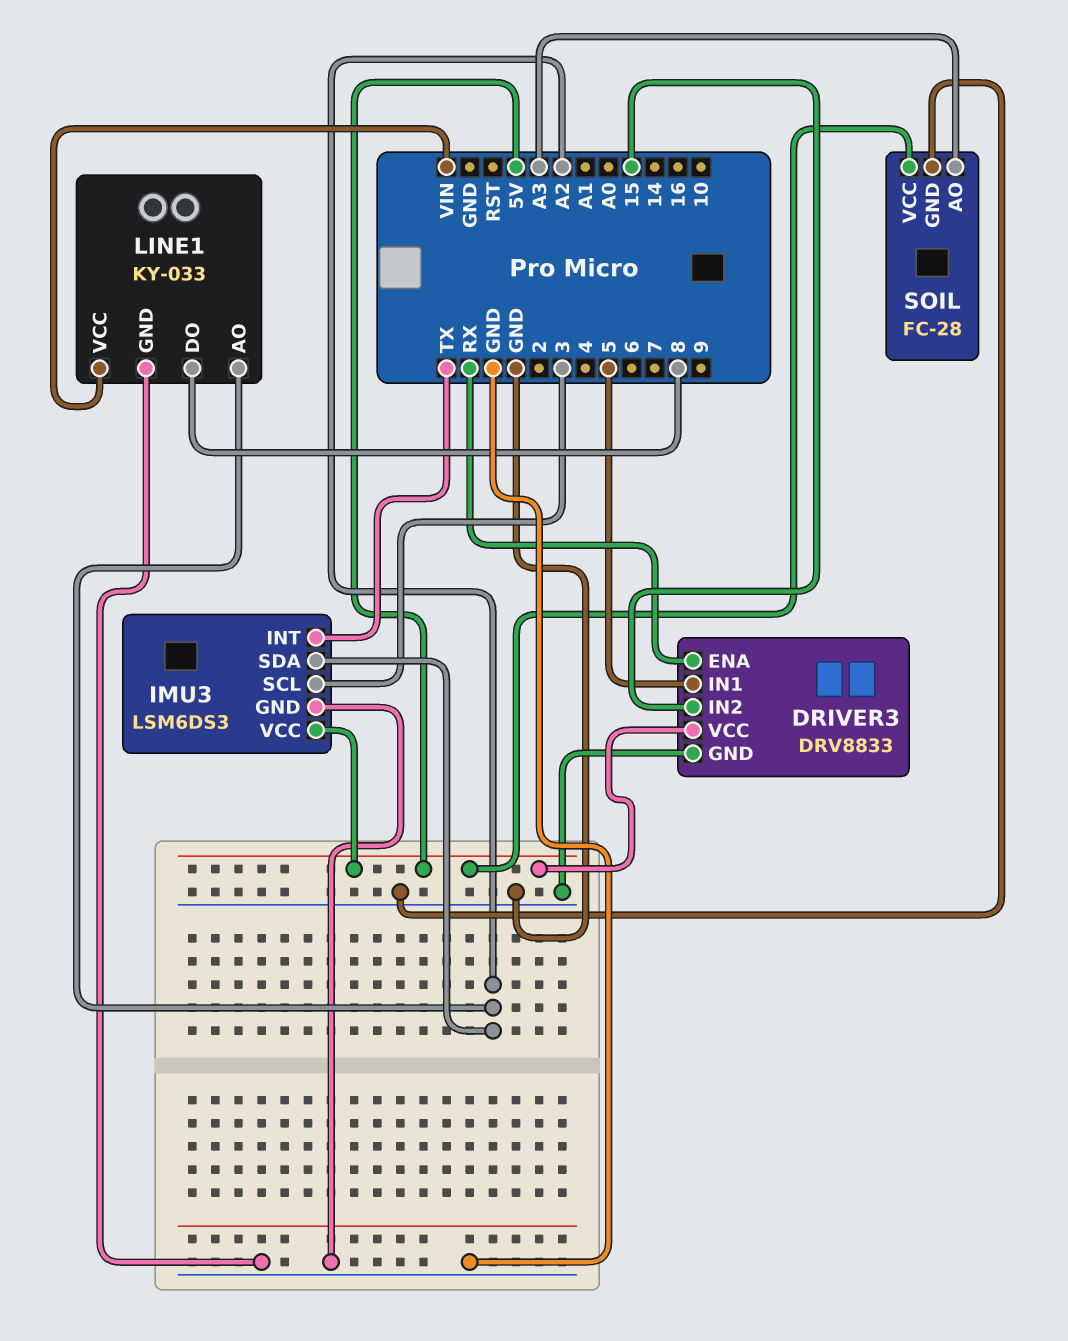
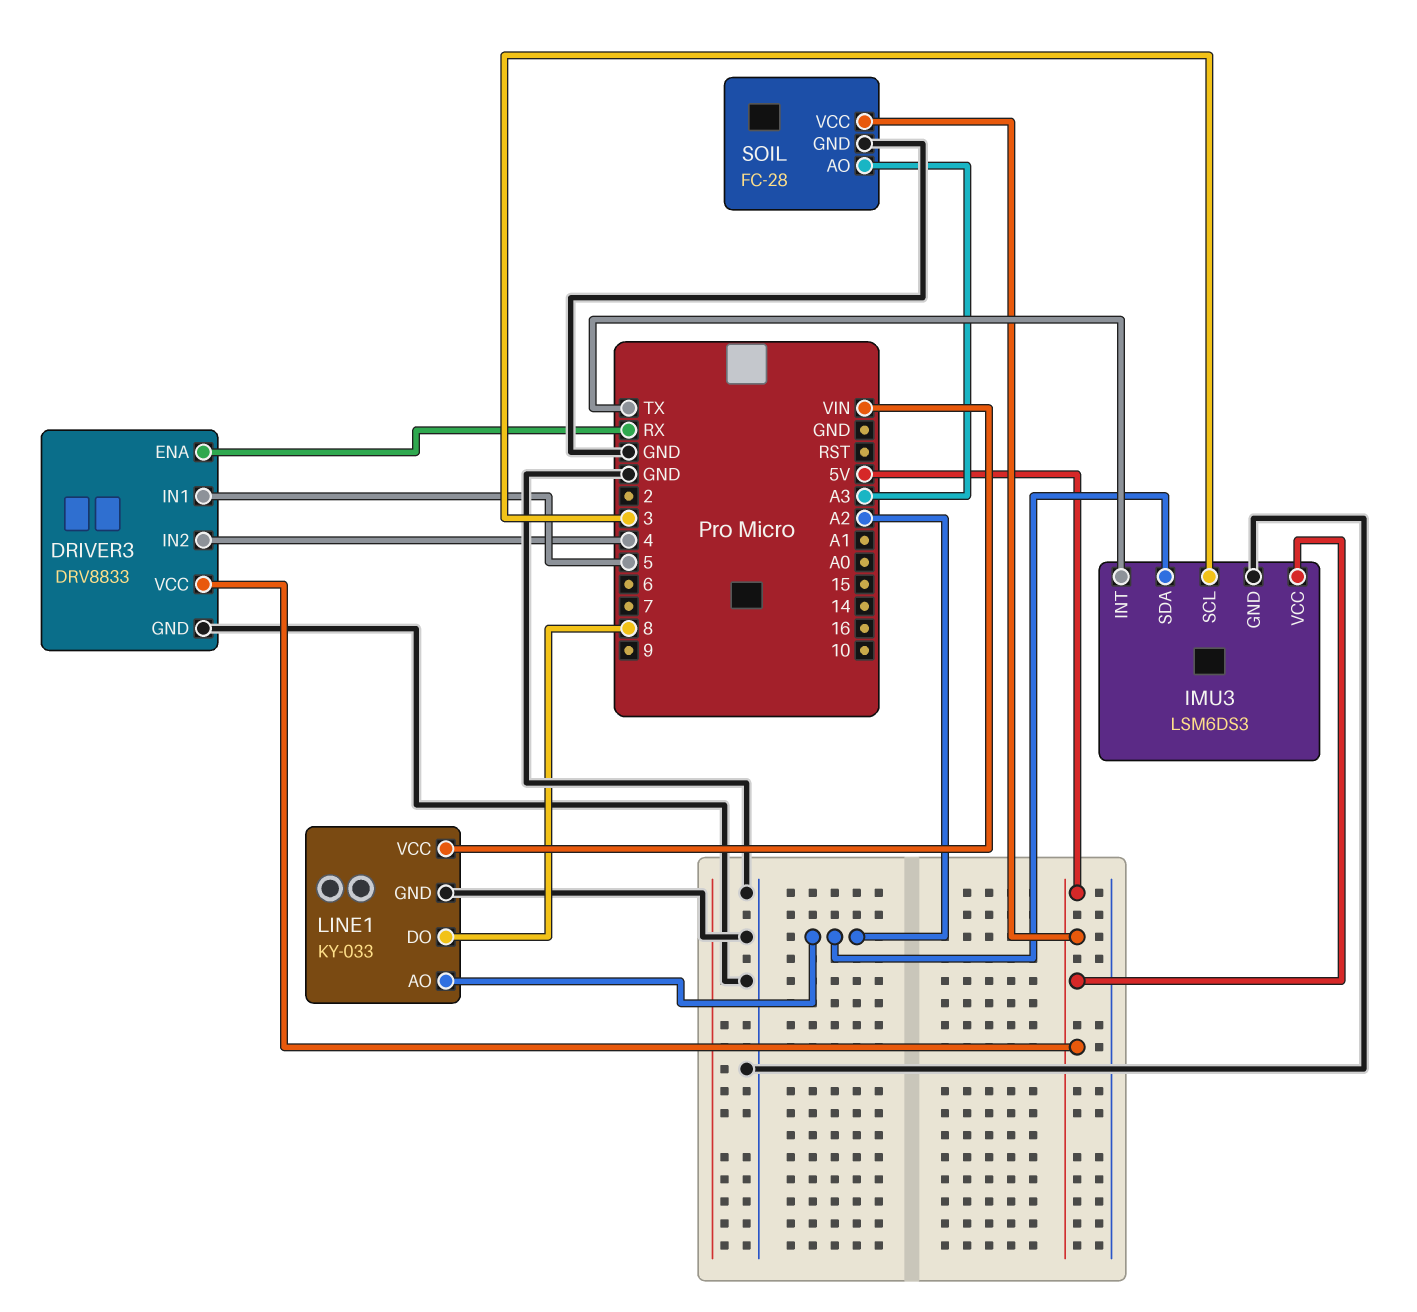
DRIVER3 pin IN2: 15 -> 4

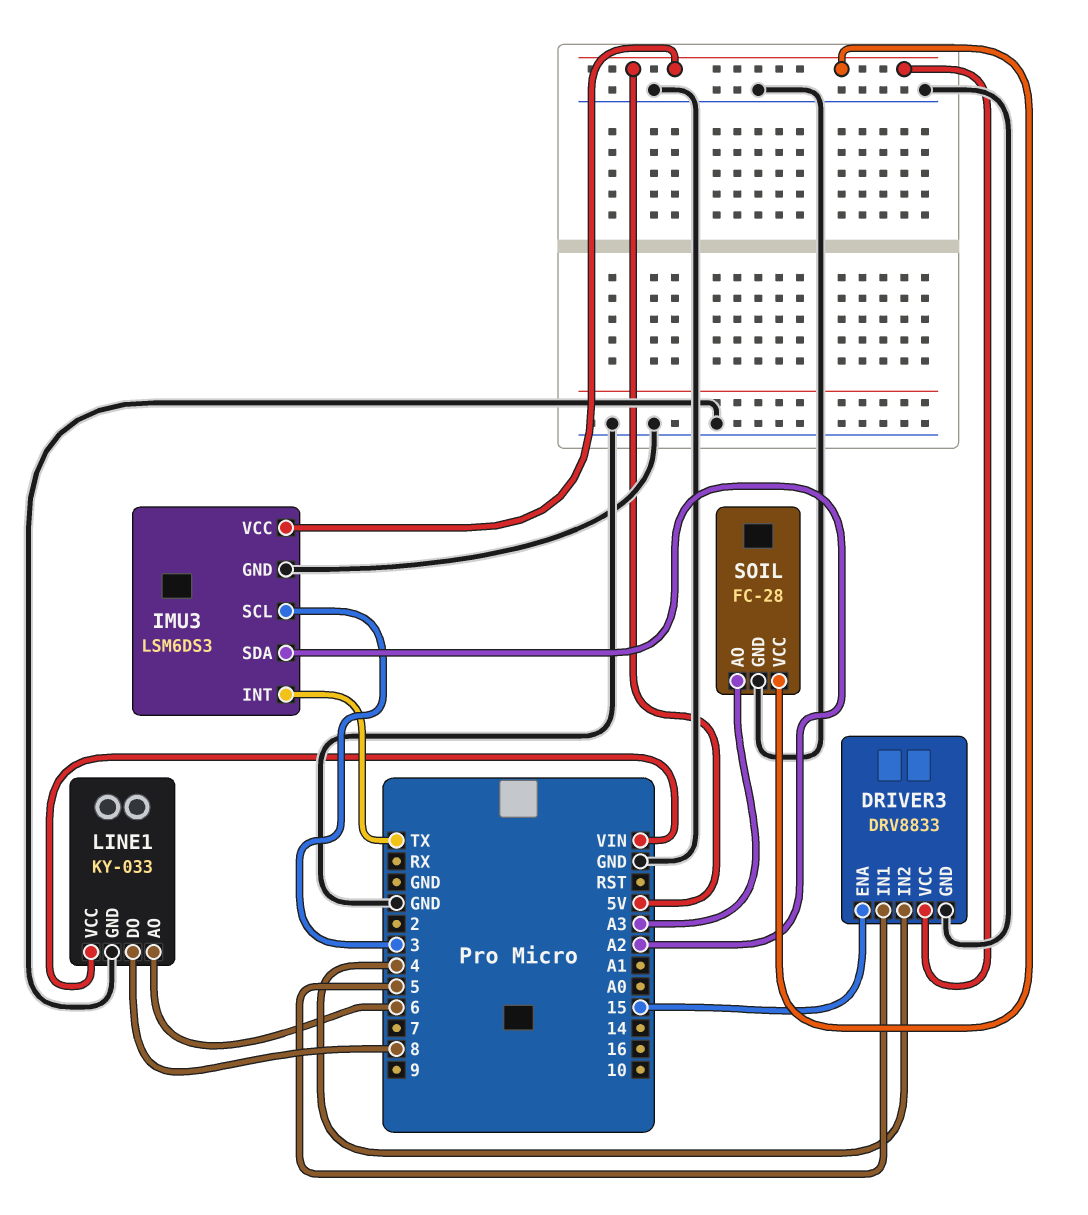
DRIVER3 pin ENA: RX -> 15
LINE1 pin AO: A2 -> 6

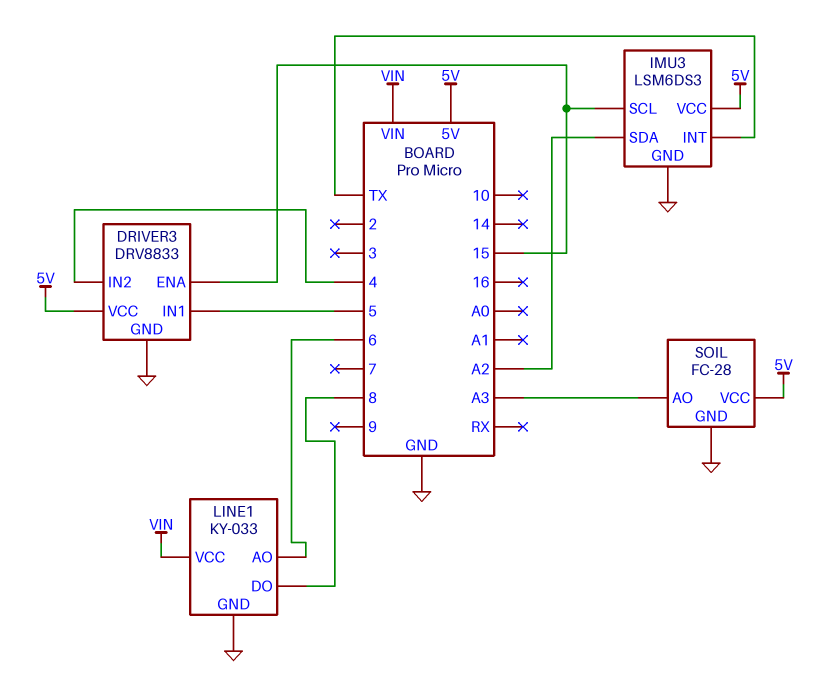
IMU3 pin SCL: 3 -> 15

